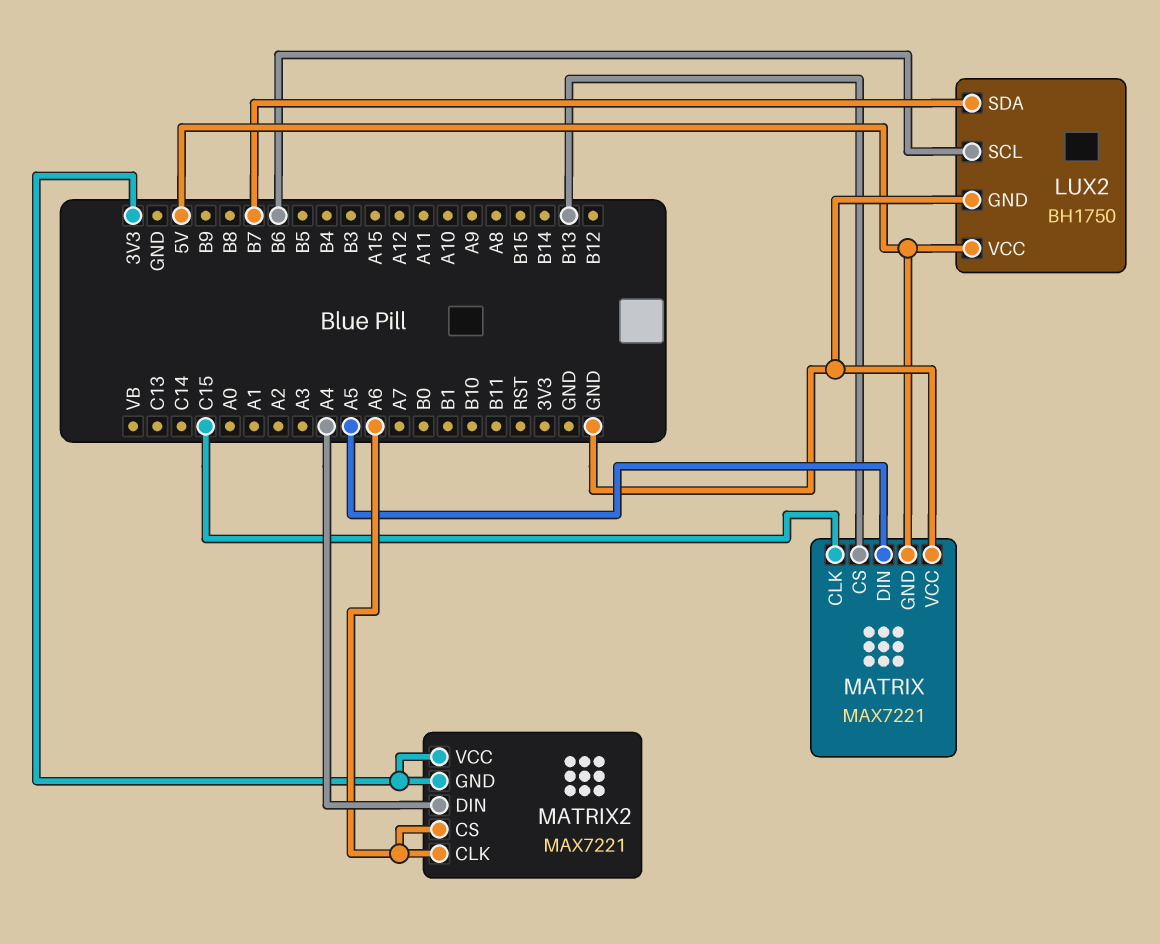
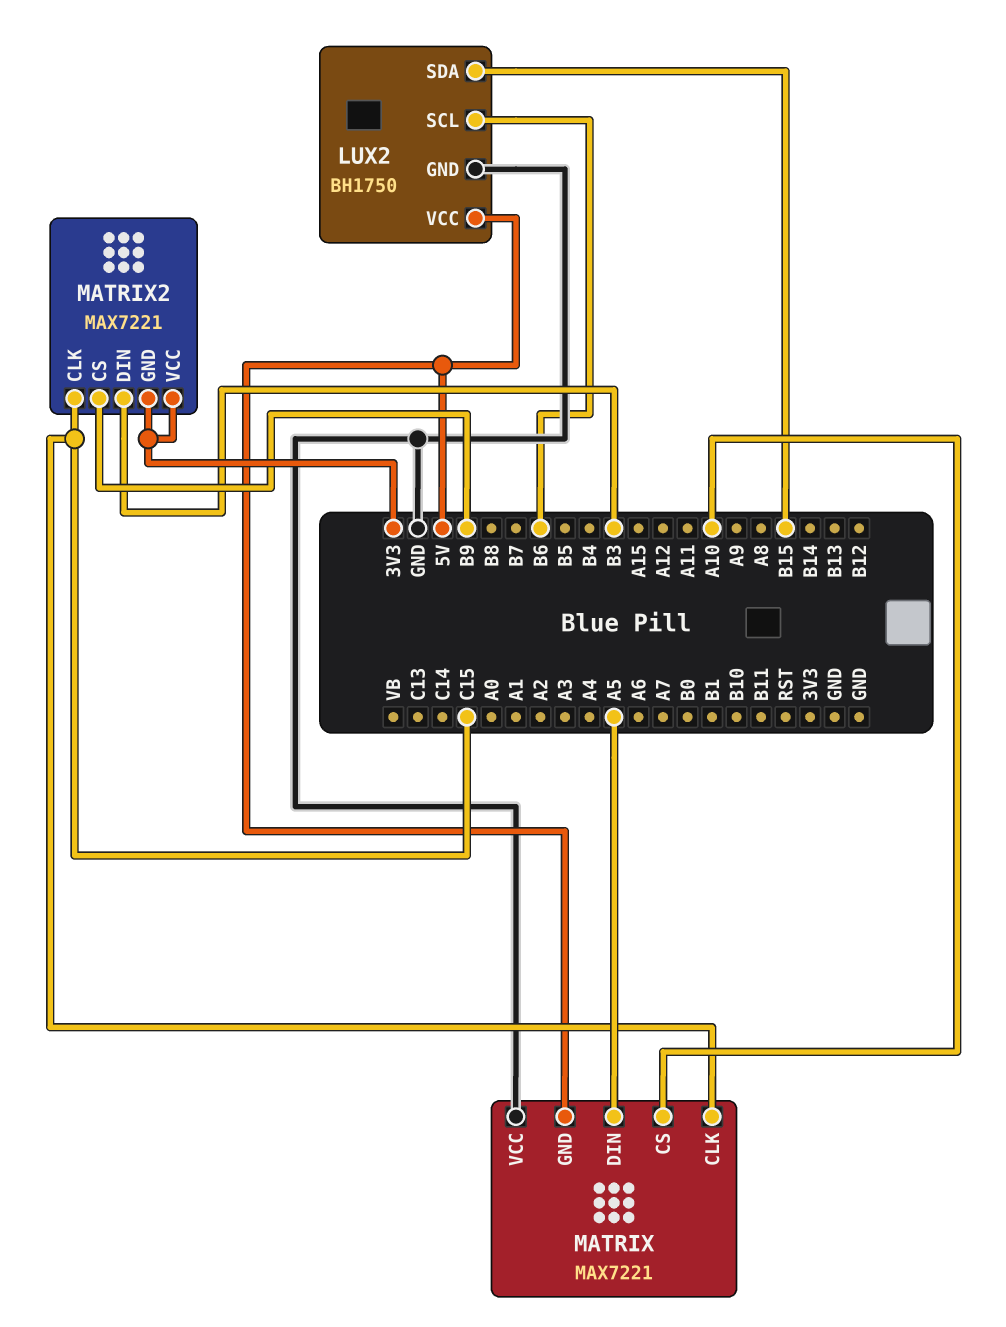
LUX2 pin SDA: B7 -> B15
MATRIX pin CS: B13 -> A10
MATRIX2 pin CLK: A6 -> C15
MATRIX2 pin CS: A6 -> B9
MATRIX2 pin DIN: A4 -> B3

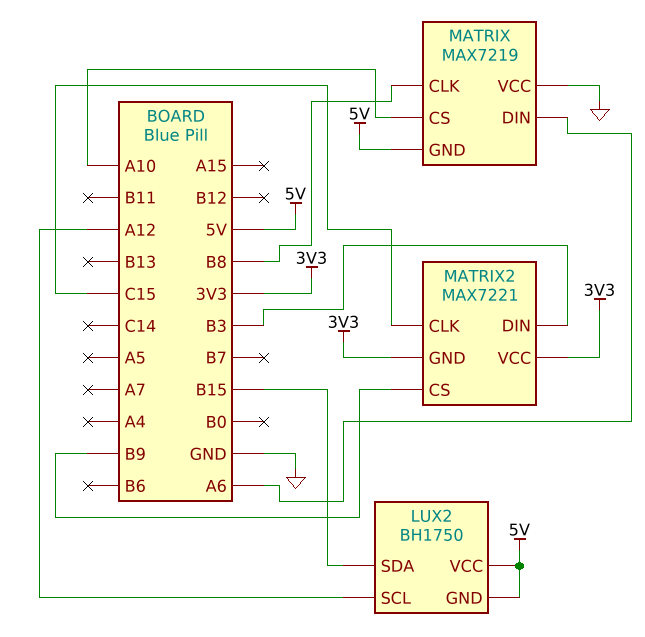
LUX2 pin GND: GND -> 5V
LUX2 pin SCL: B6 -> A12
MATRIX: MAX7221 -> MAX7219
MATRIX pin CLK: C15 -> B8
MATRIX pin DIN: A5 -> A6

